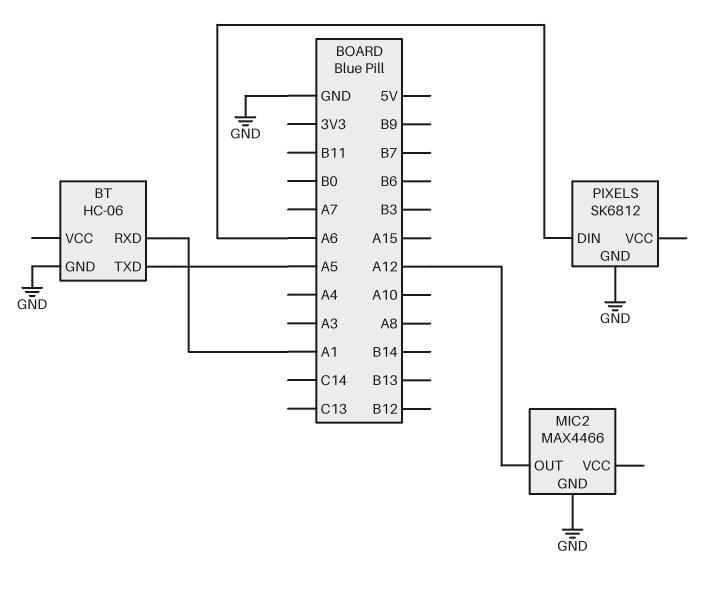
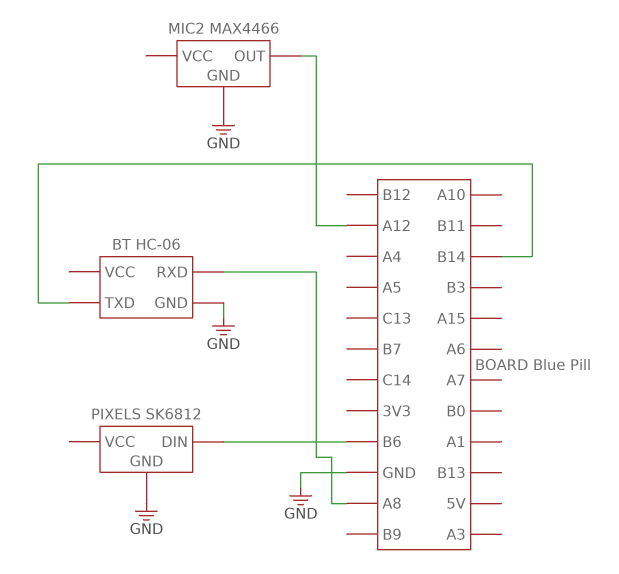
BT pin RXD: A1 -> A8
BT pin TXD: A5 -> B14
PIXELS pin DIN: A6 -> B6

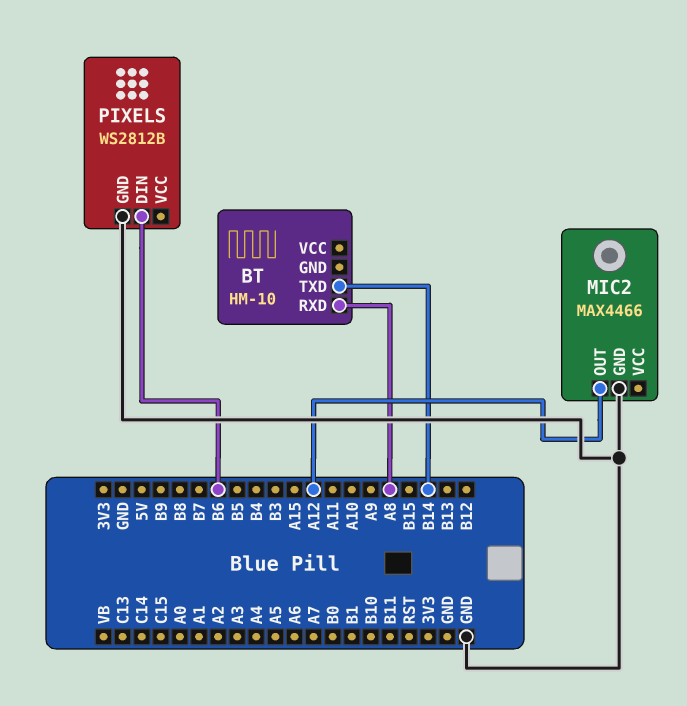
BT: HC-06 -> HM-10
BT pin GND: GND -> none
PIXELS: SK6812 -> WS2812B

